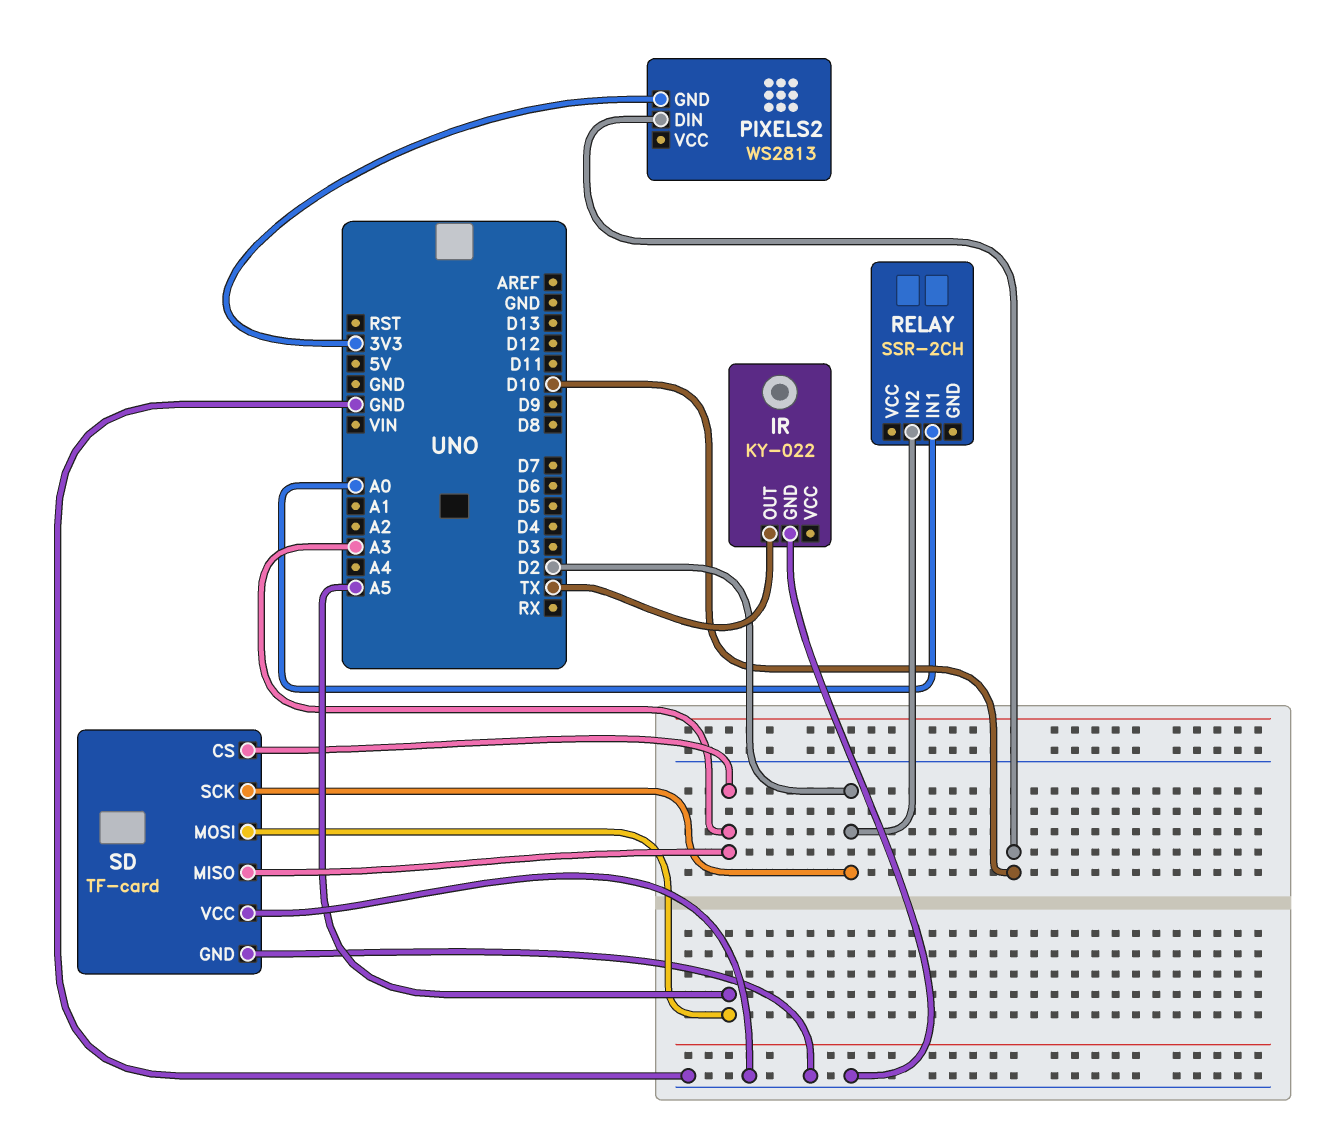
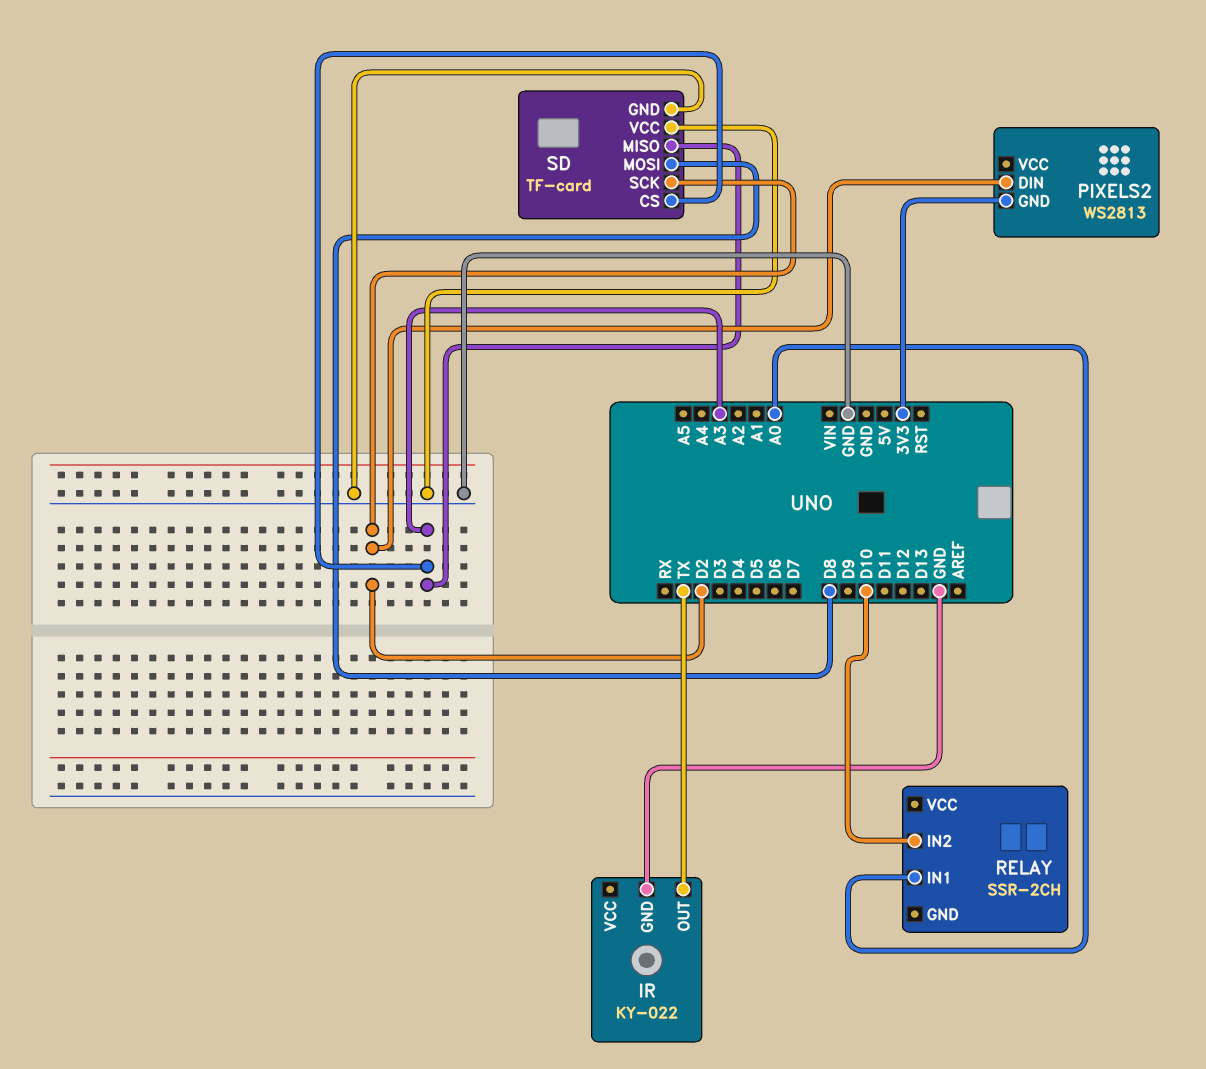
PIXELS2 pin DIN: D10 -> D2
RELAY pin IN2: D2 -> D10
SD pin MOSI: A5 -> D8

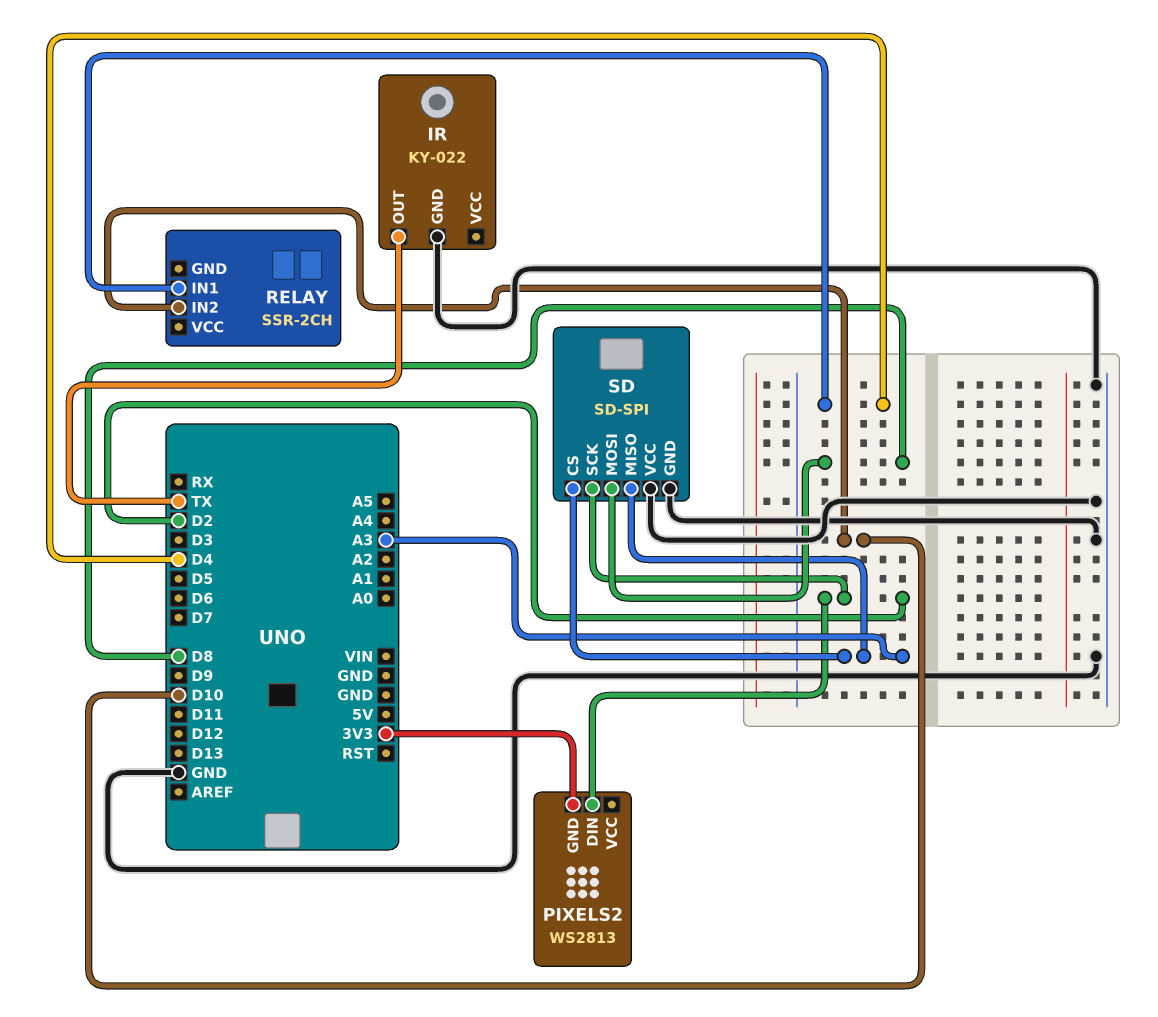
RELAY pin IN1: A0 -> D4
SD: TF-card -> SD-SPI

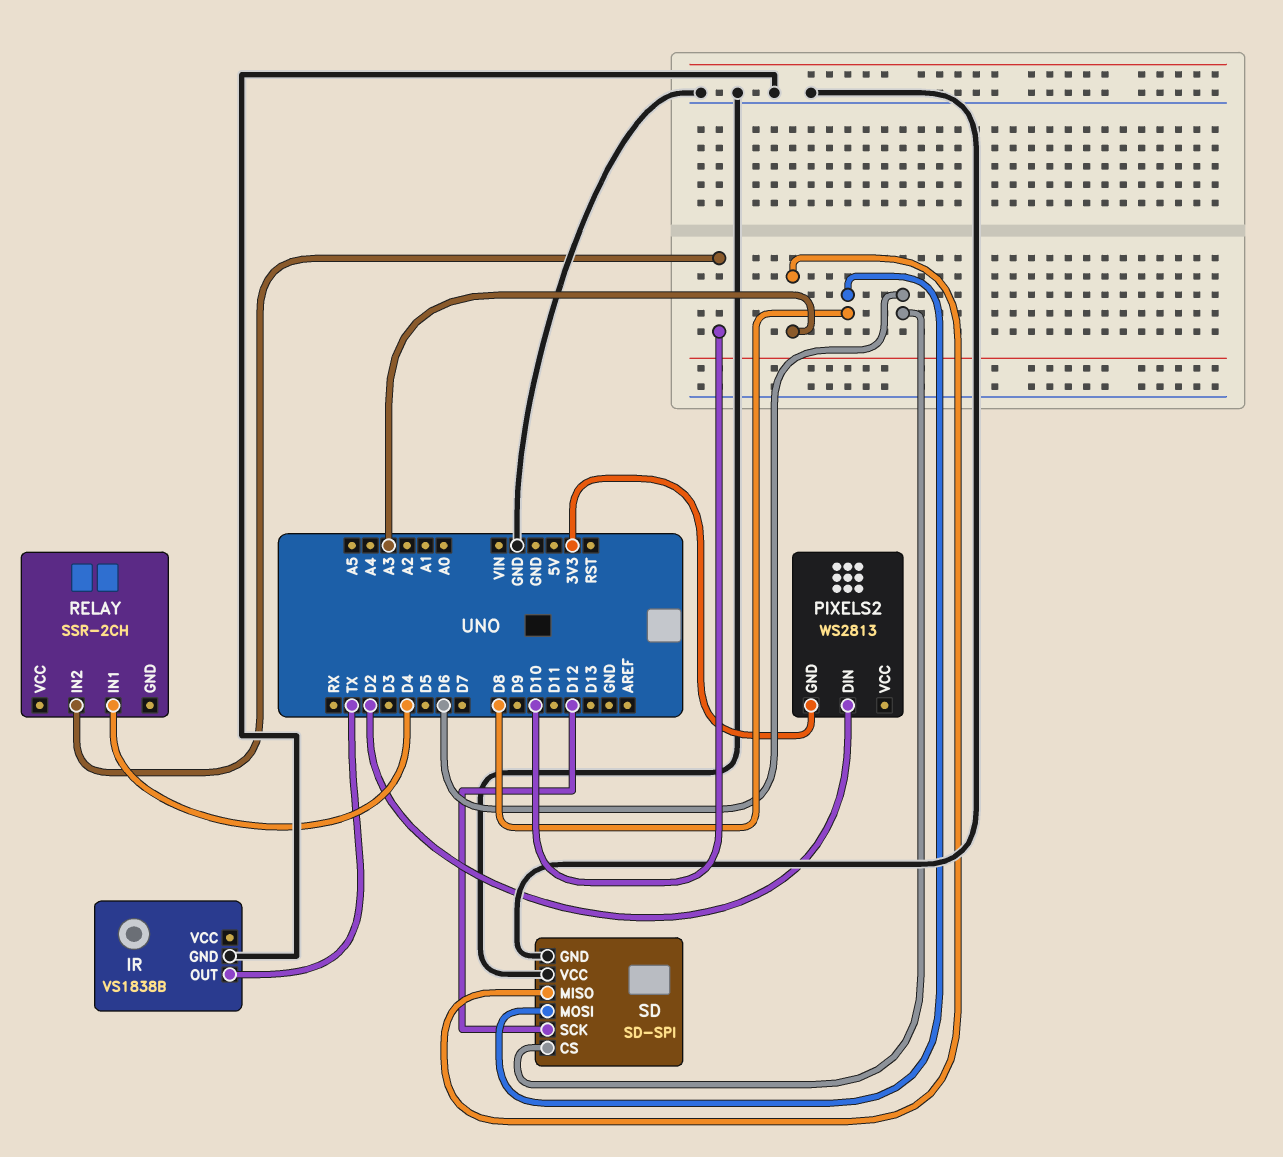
IR: KY-022 -> VS1838B
SD pin CS: A3 -> D6
SD pin SCK: D2 -> D12

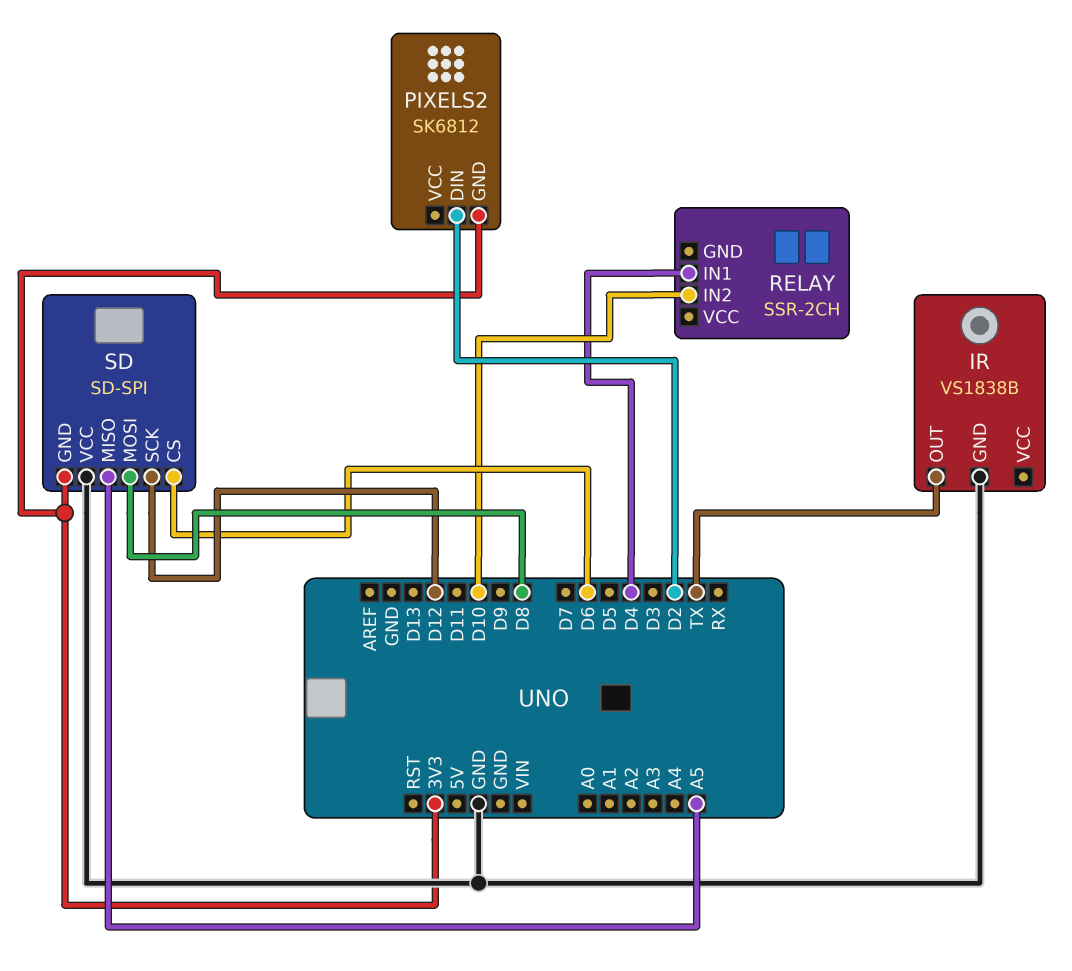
PIXELS2: WS2813 -> SK6812
SD pin GND: GND -> 3V3
SD pin MISO: A3 -> A5

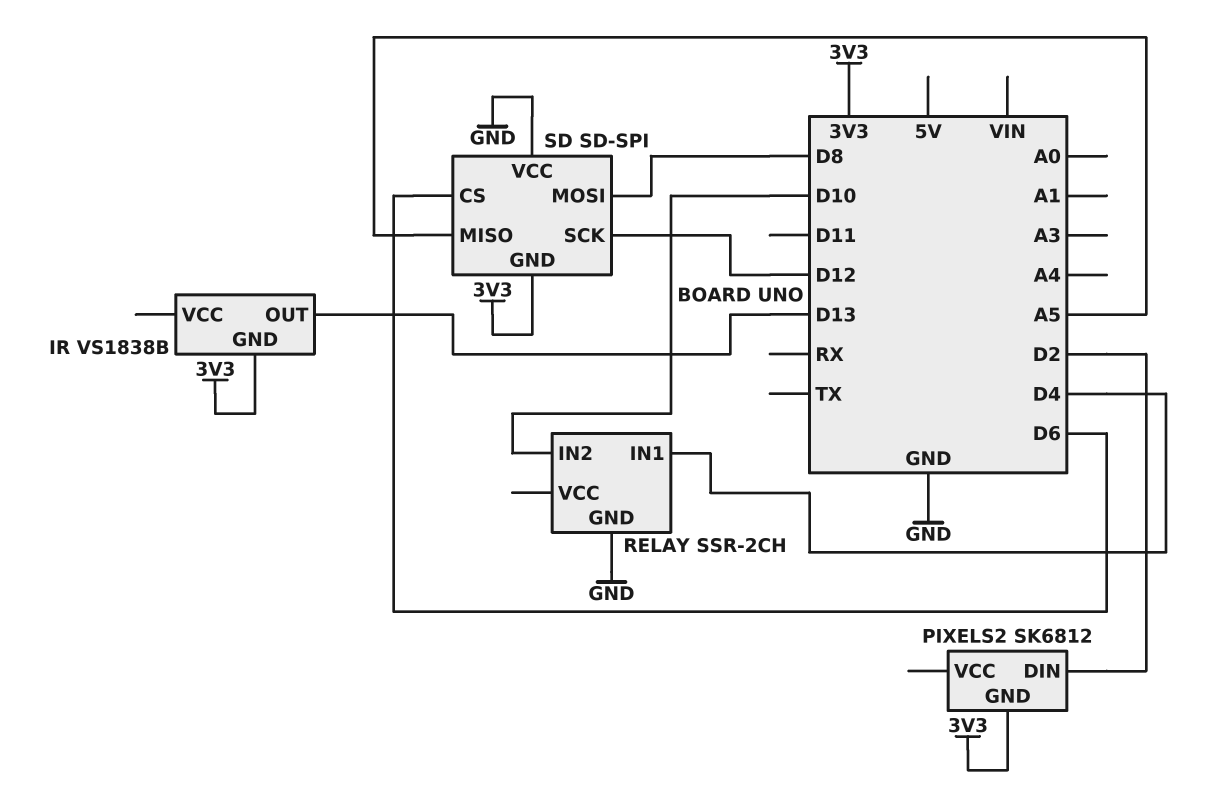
IR pin GND: GND -> 3V3
IR pin OUT: TX -> D13
RELAY pin GND: none -> GND

